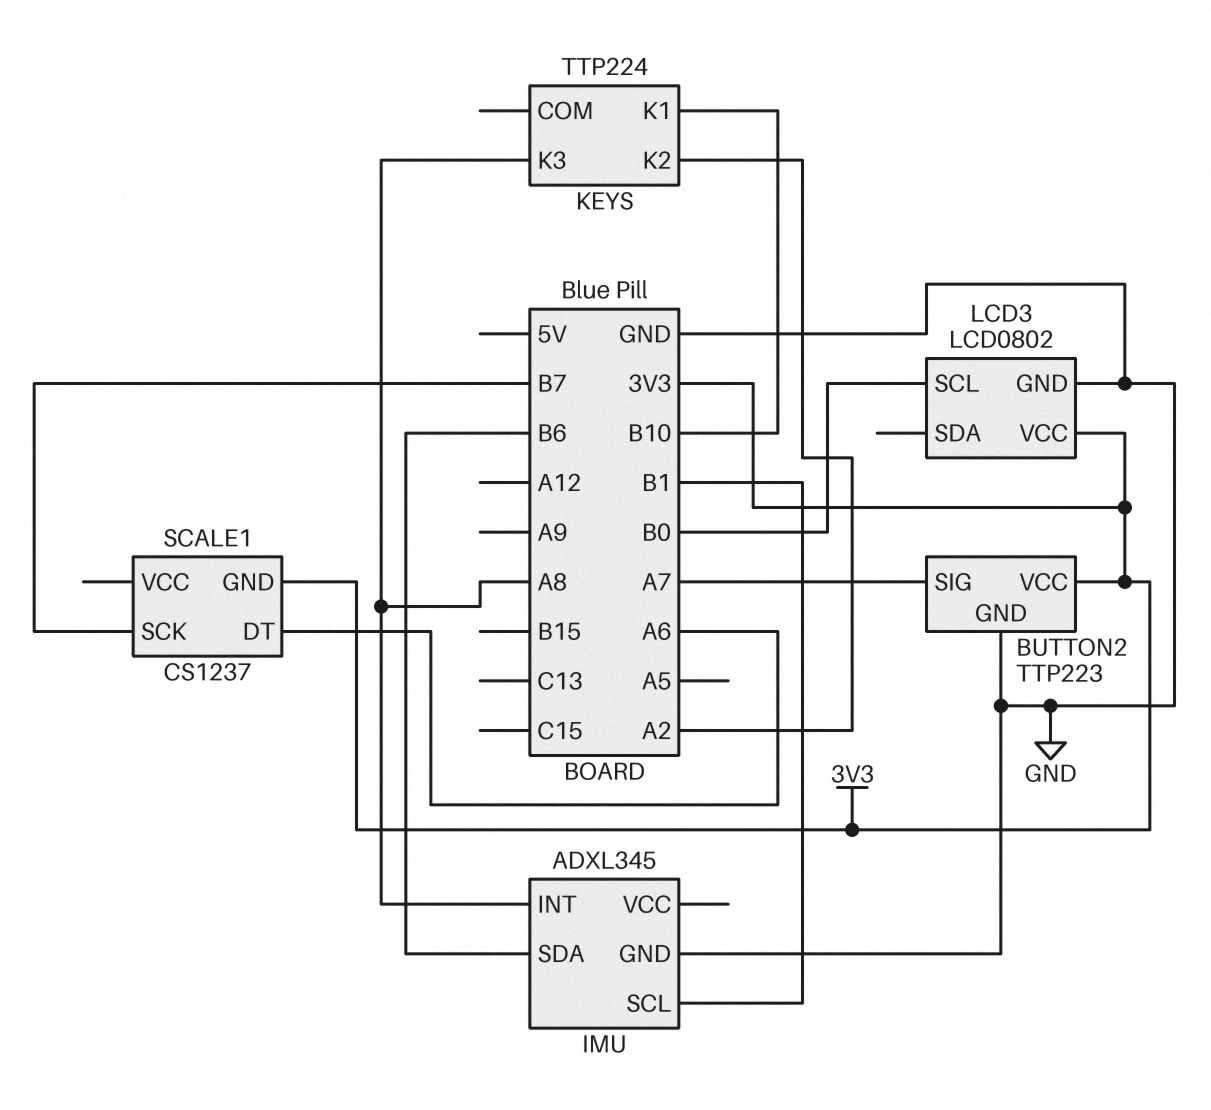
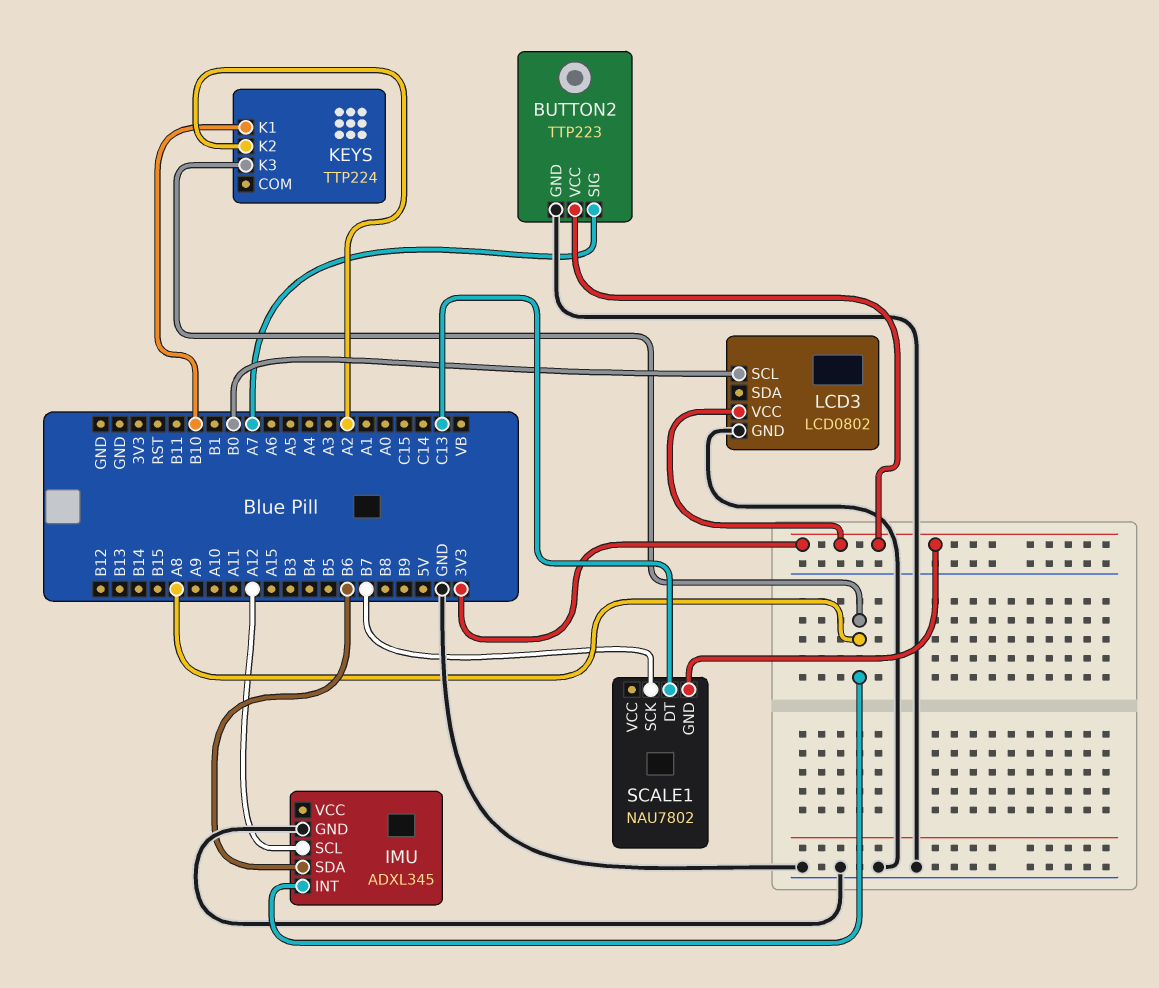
IMU pin SCL: B1 -> A12
SCALE1: CS1237 -> NAU7802
SCALE1 pin DT: A6 -> C13

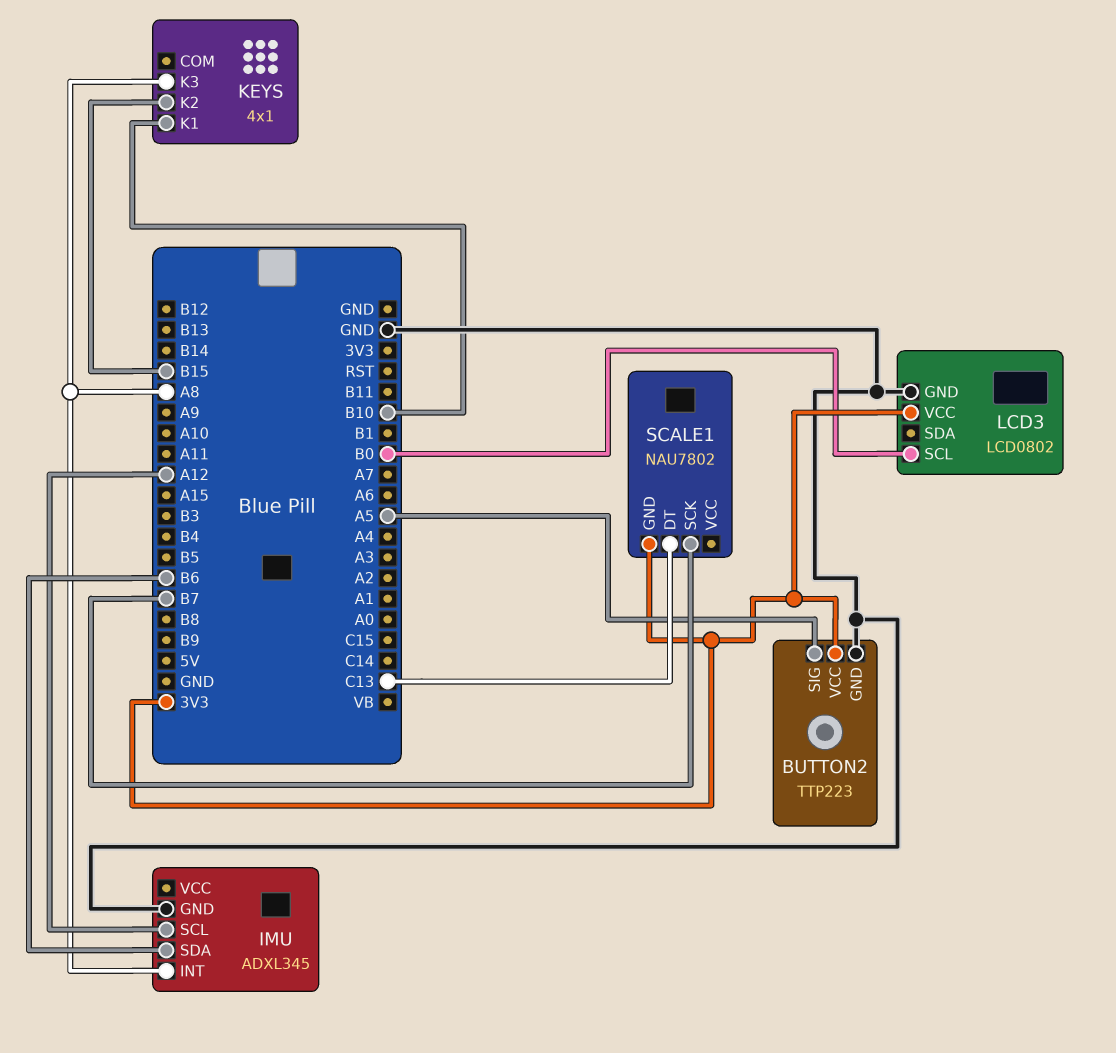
BUTTON2 pin SIG: A7 -> A5
KEYS: TTP224 -> 4x1
KEYS pin K2: A2 -> B15

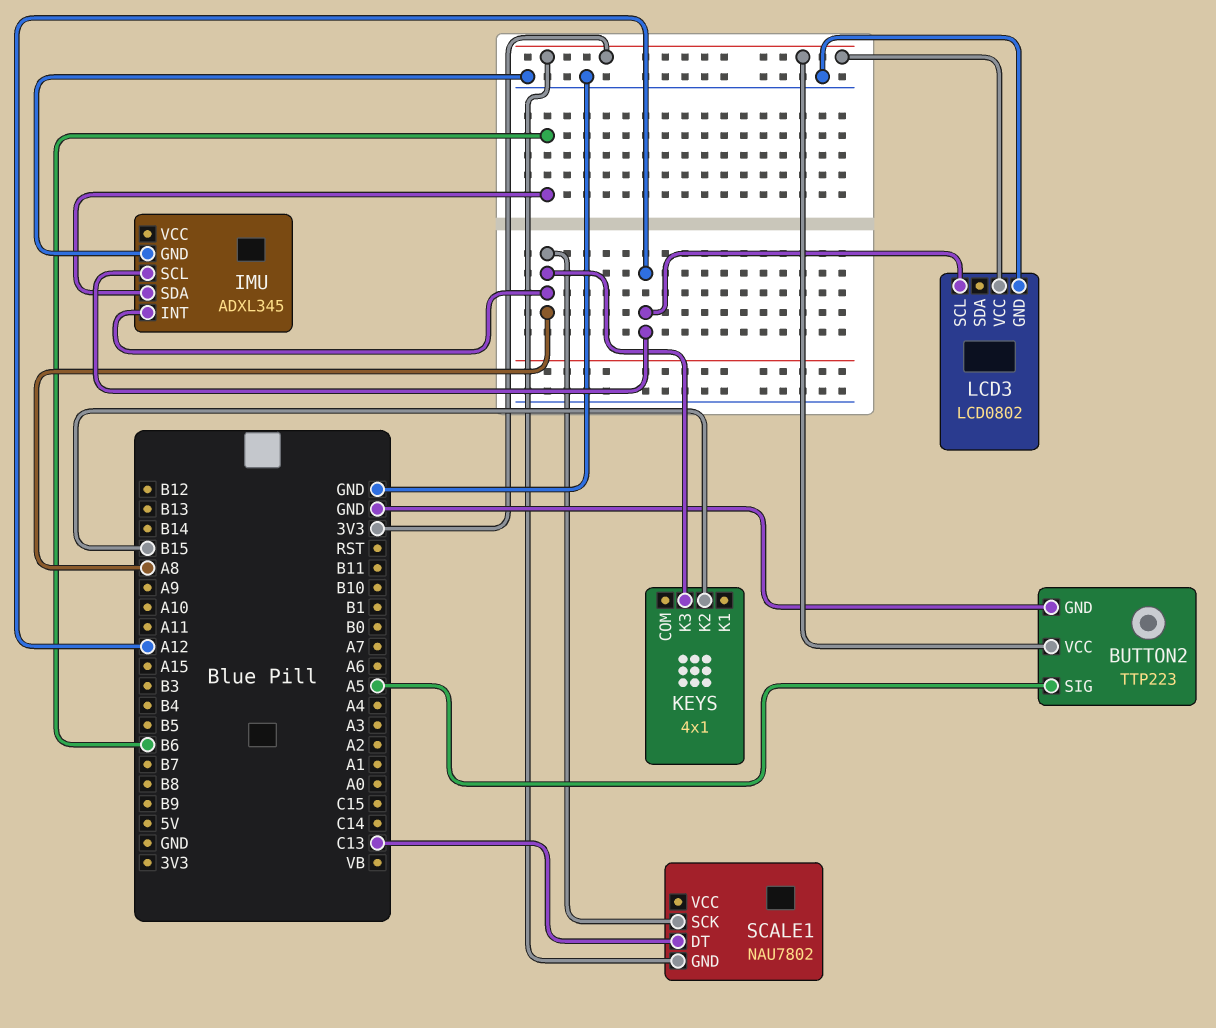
KEYS pin K1: B10 -> none
LCD3 pin SCL: B0 -> A12
SCALE1 pin SCK: B7 -> A8

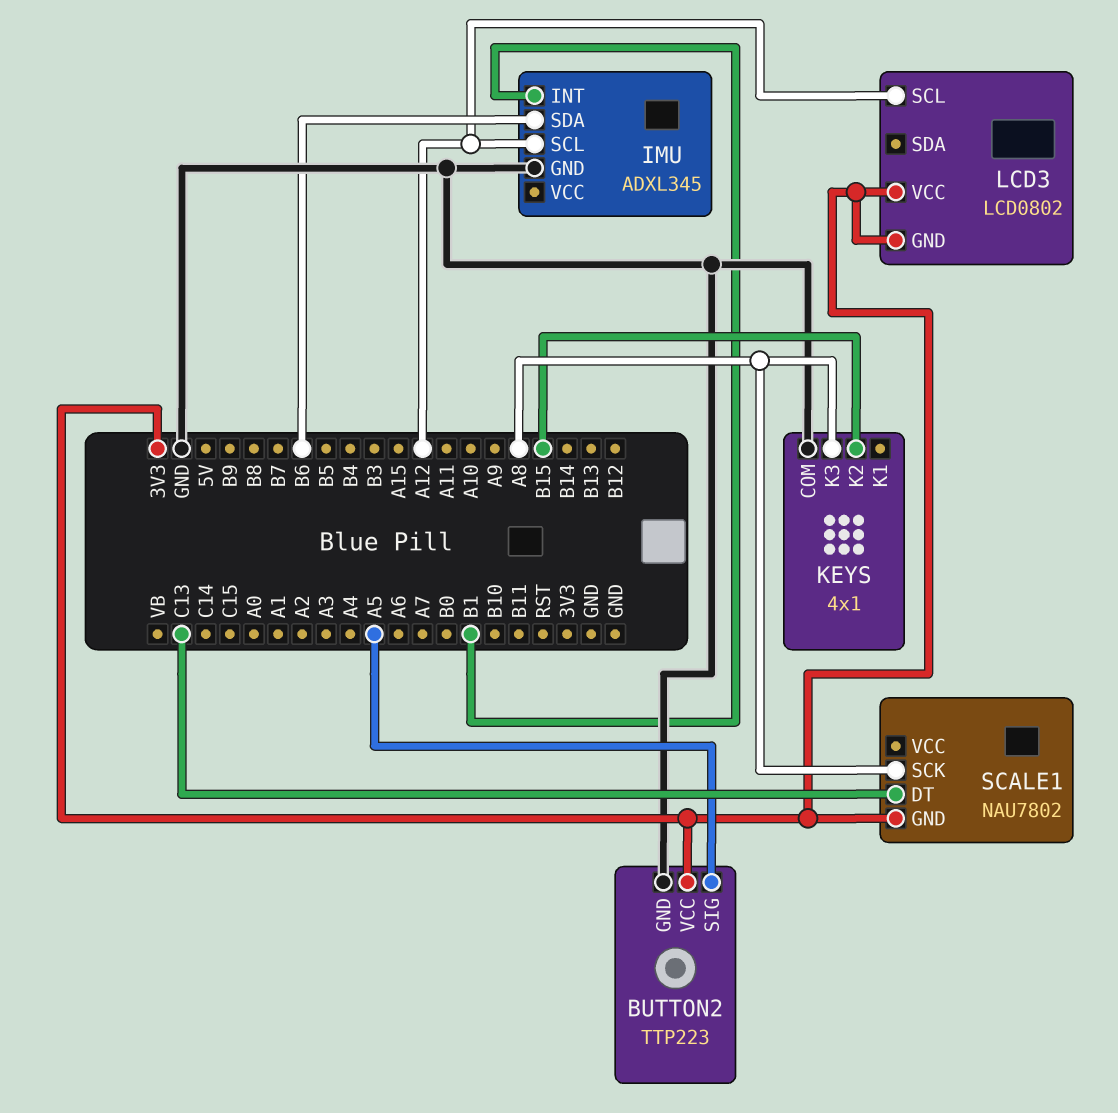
IMU pin INT: A8 -> B1
KEYS pin COM: none -> GND
LCD3 pin GND: GND -> 3V3

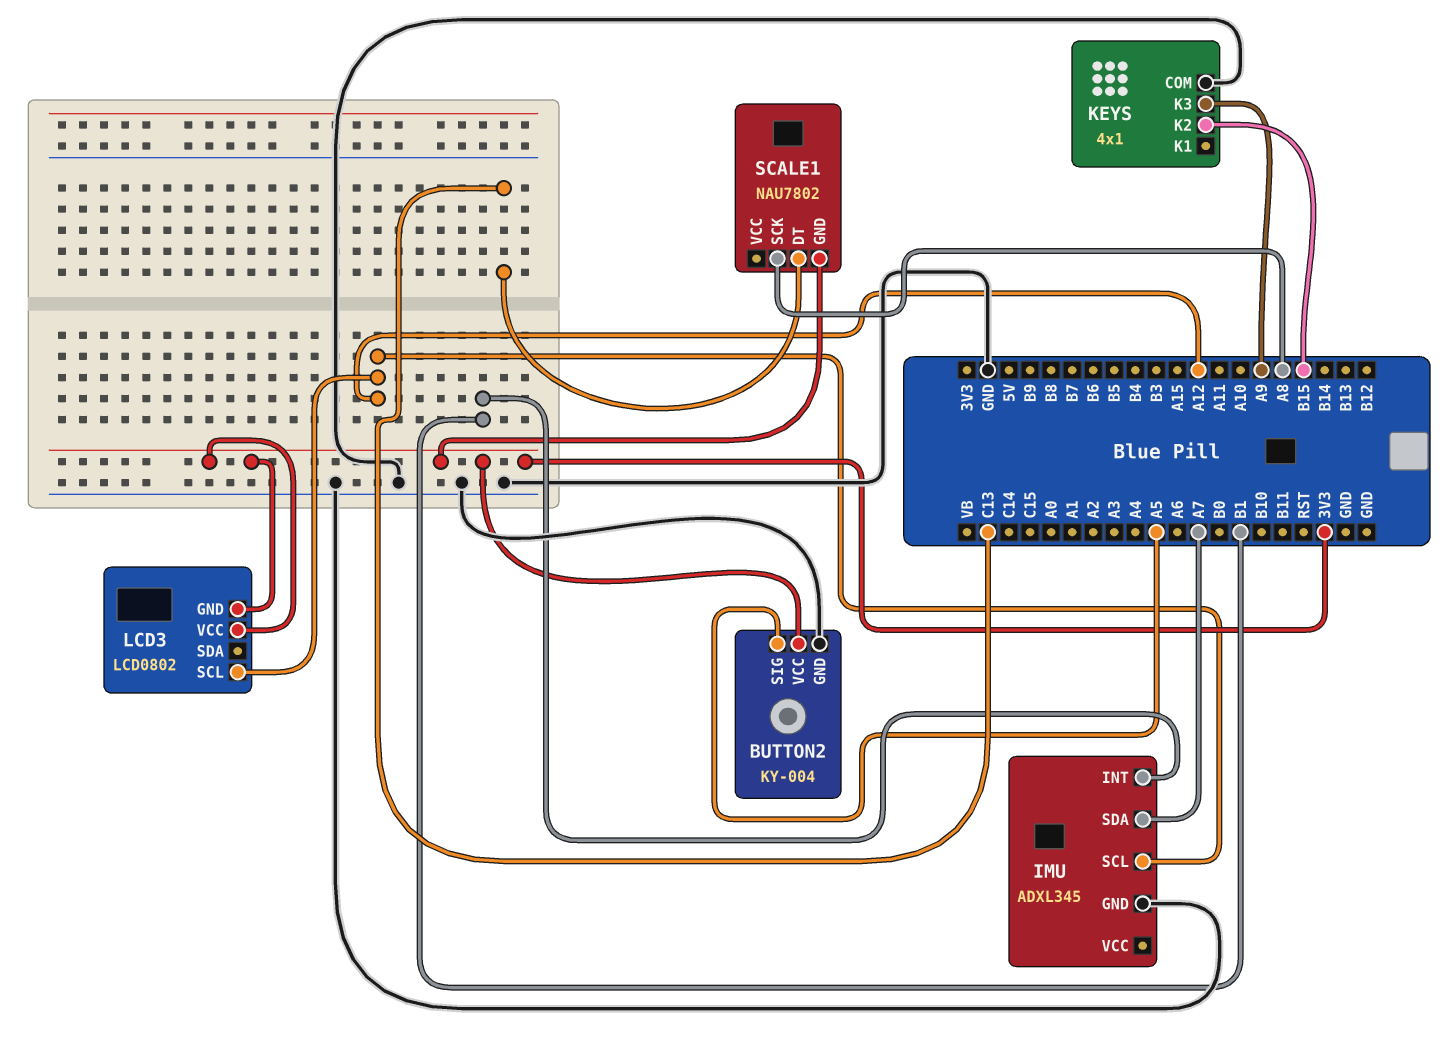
BUTTON2: TTP223 -> KY-004
IMU pin SDA: B6 -> A7
KEYS pin K3: A8 -> A9

